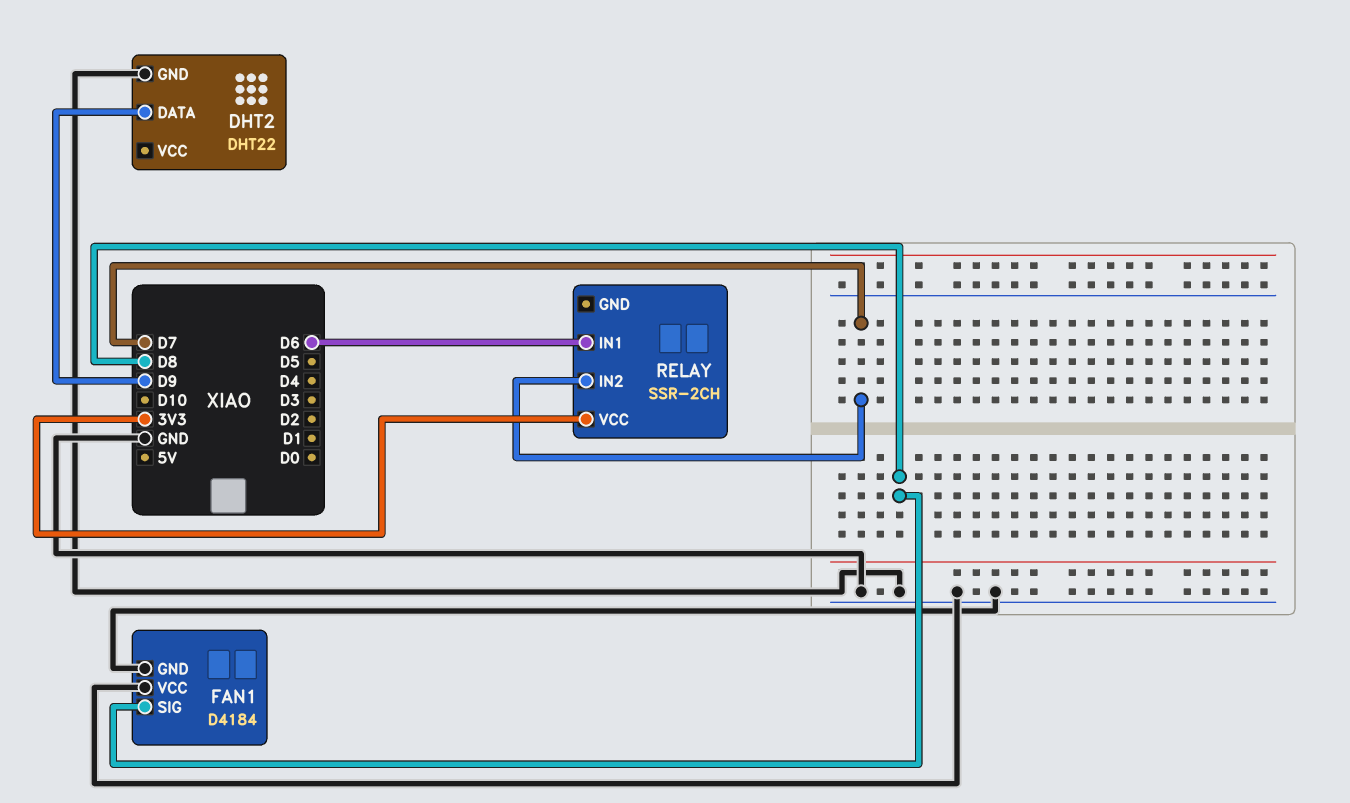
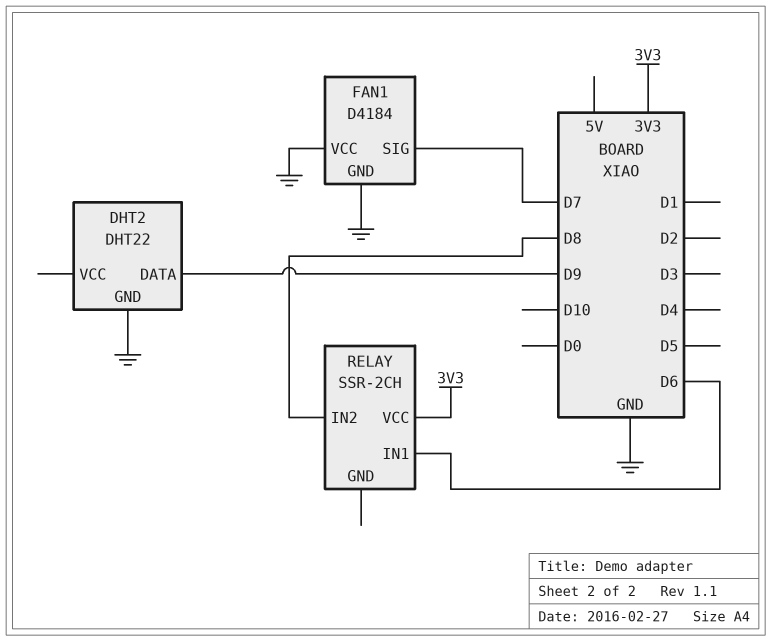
FAN1 pin SIG: D8 -> D7
RELAY pin IN2: D7 -> D8

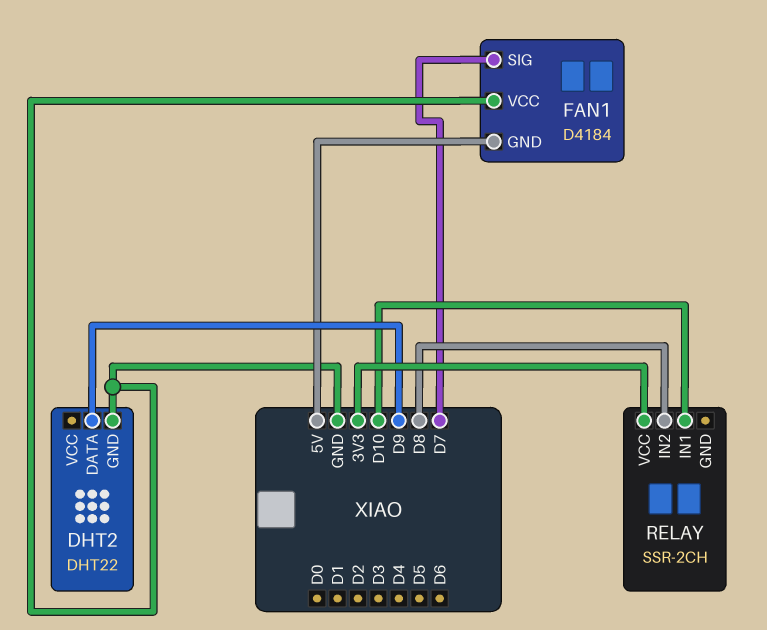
FAN1 pin GND: GND -> 5V
RELAY pin IN1: D6 -> D10

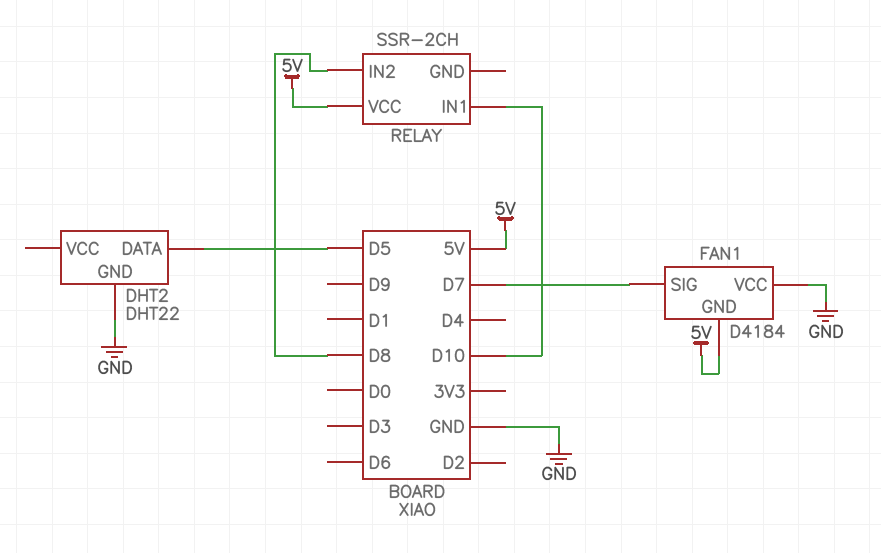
DHT2 pin DATA: D9 -> D5
RELAY pin VCC: 3V3 -> 5V

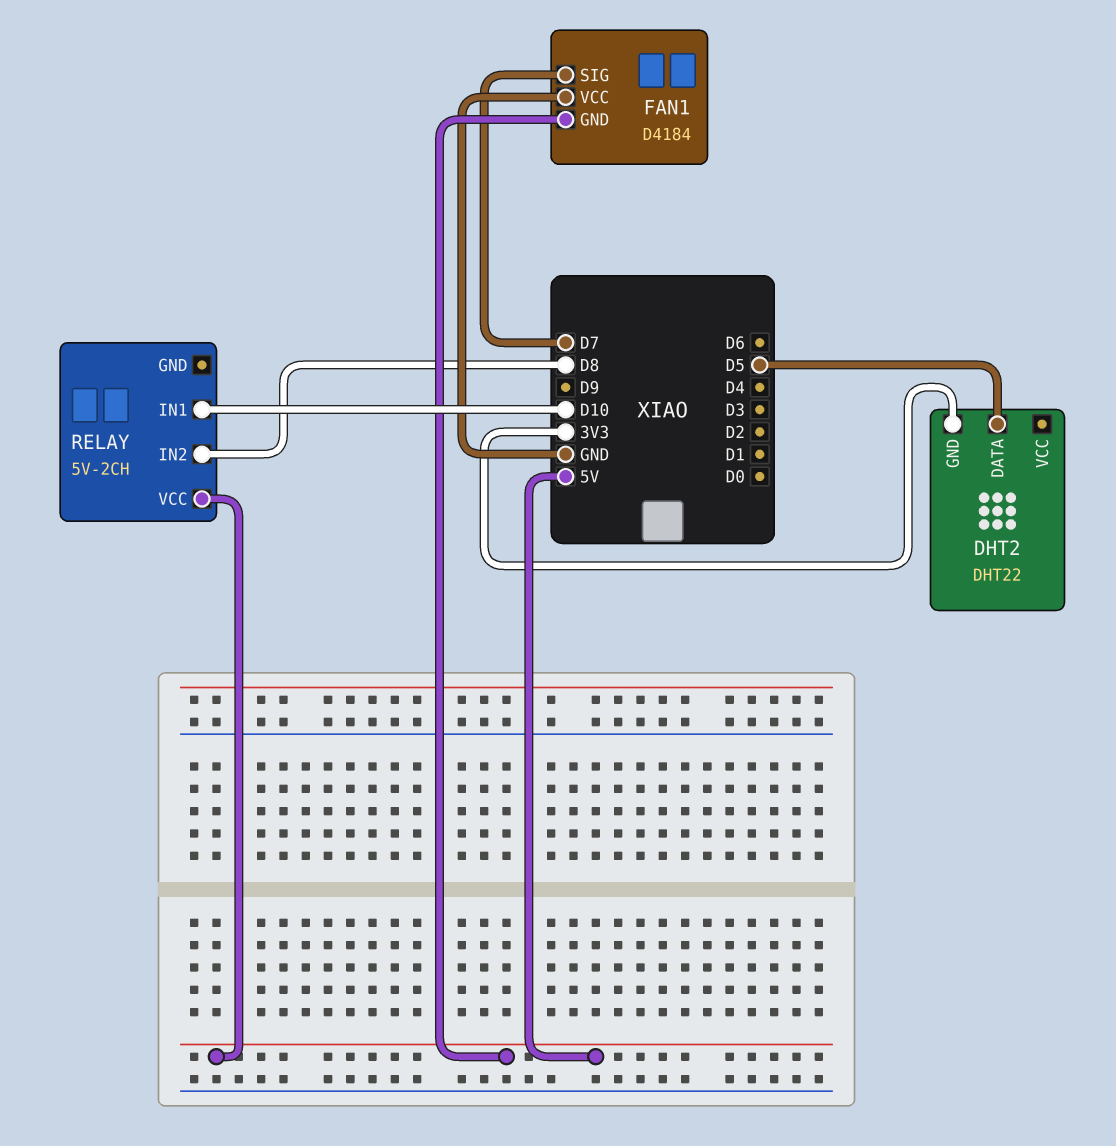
DHT2 pin GND: GND -> 3V3
RELAY: SSR-2CH -> 5V-2CH

